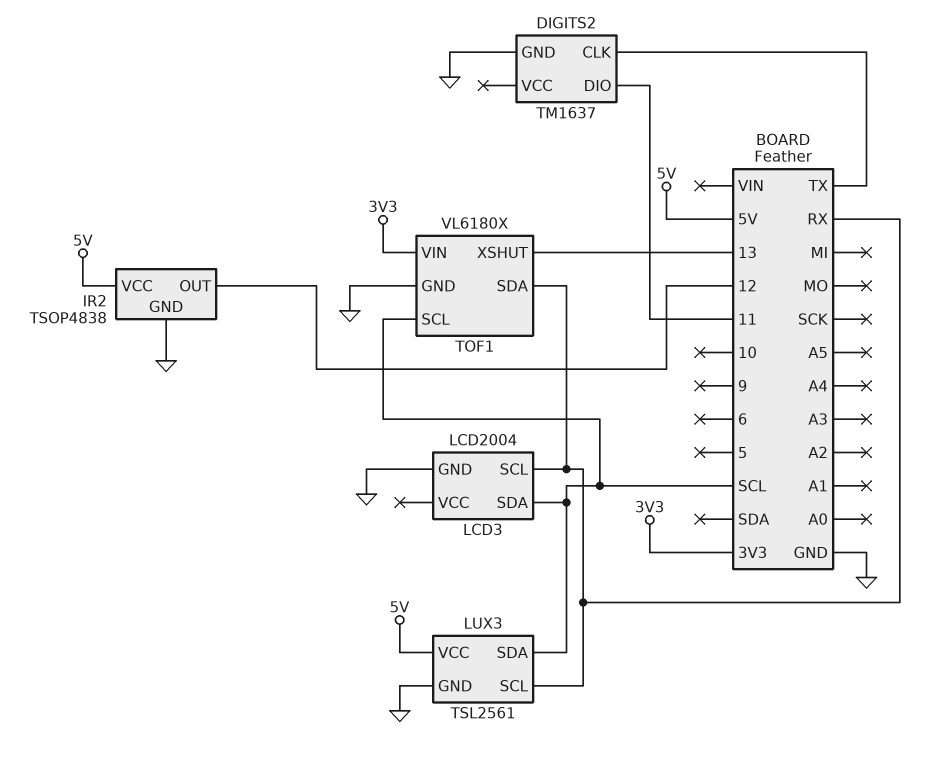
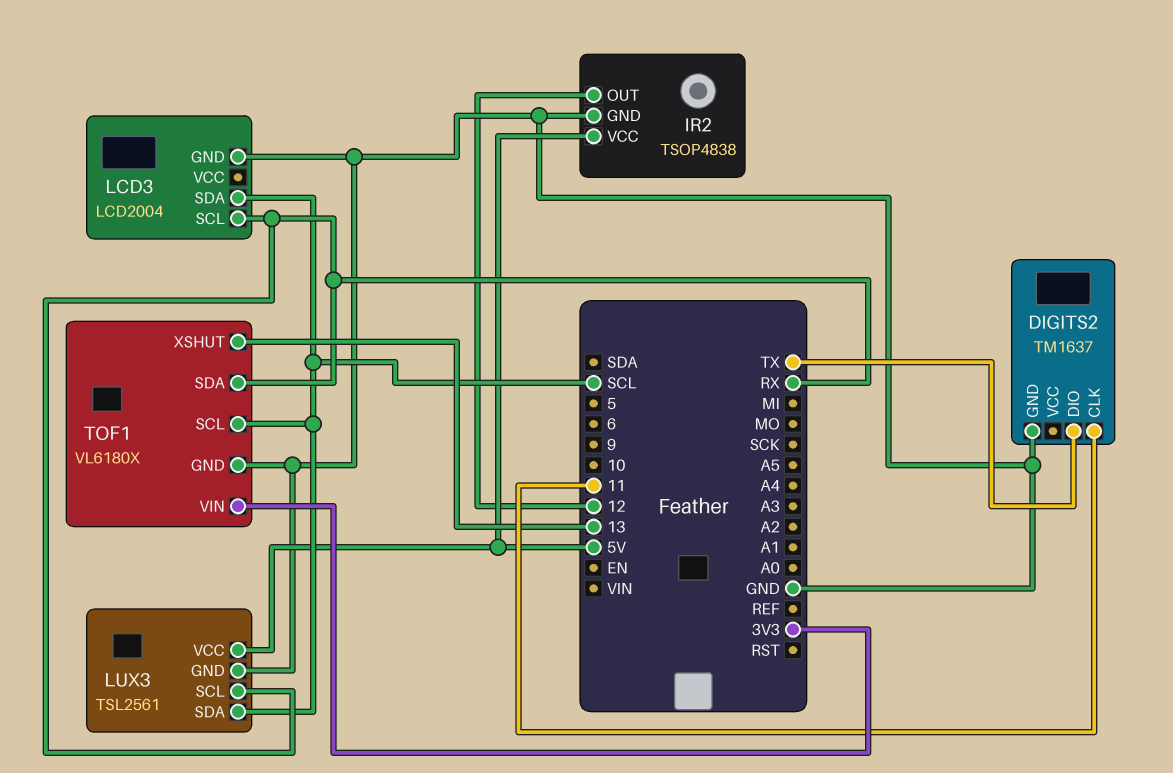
DIGITS2 pin CLK: TX -> 11
DIGITS2 pin DIO: 11 -> TX

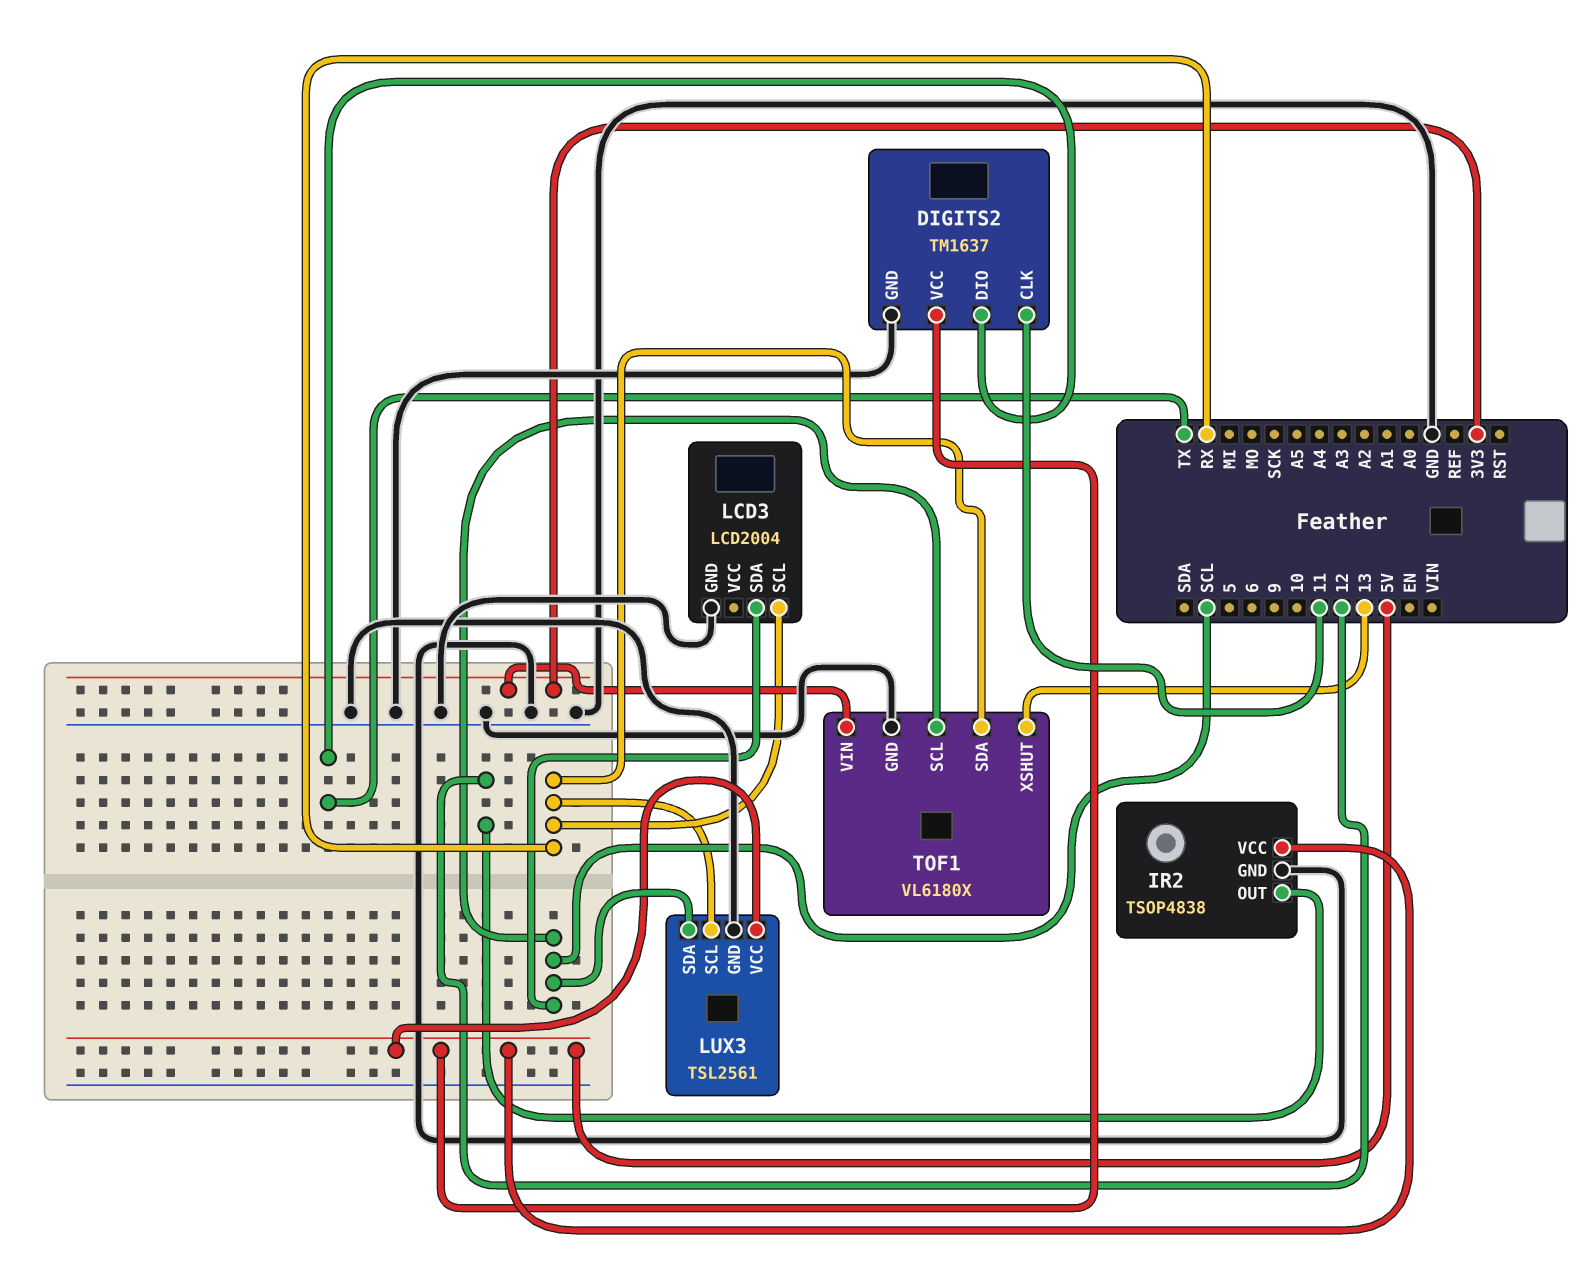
DIGITS2 pin VCC: none -> 5V

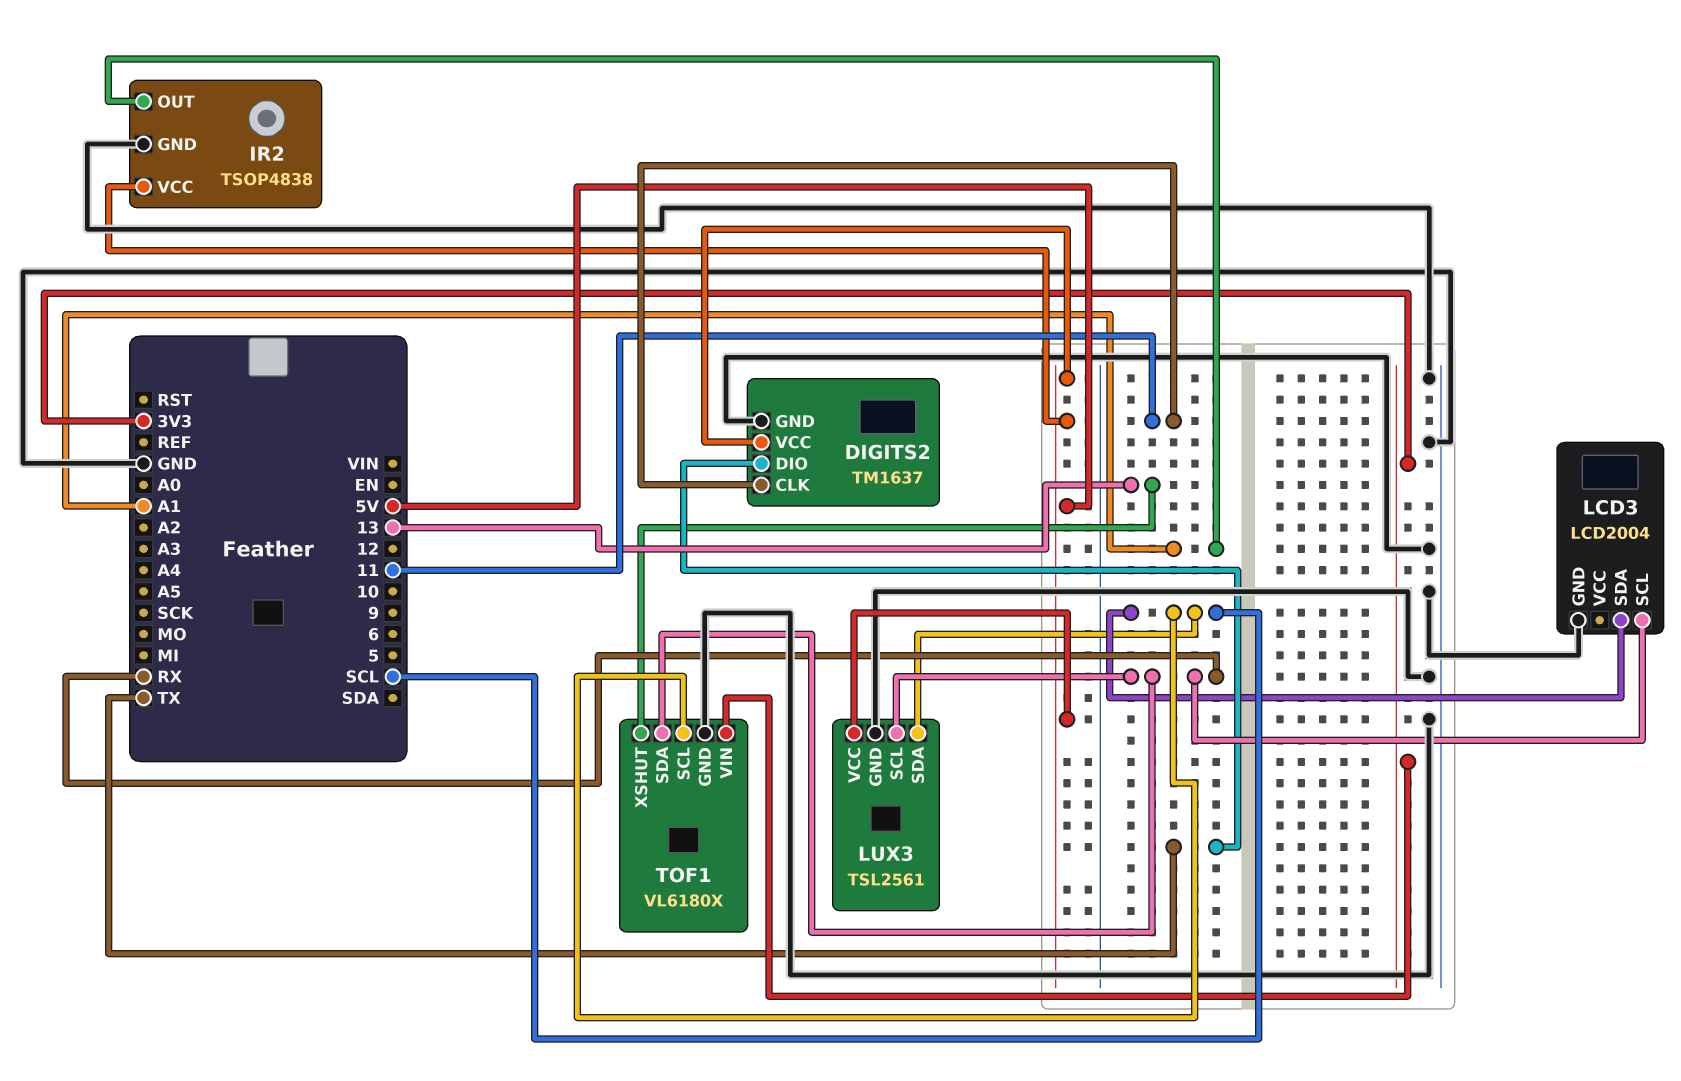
IR2 pin OUT: 12 -> A1

